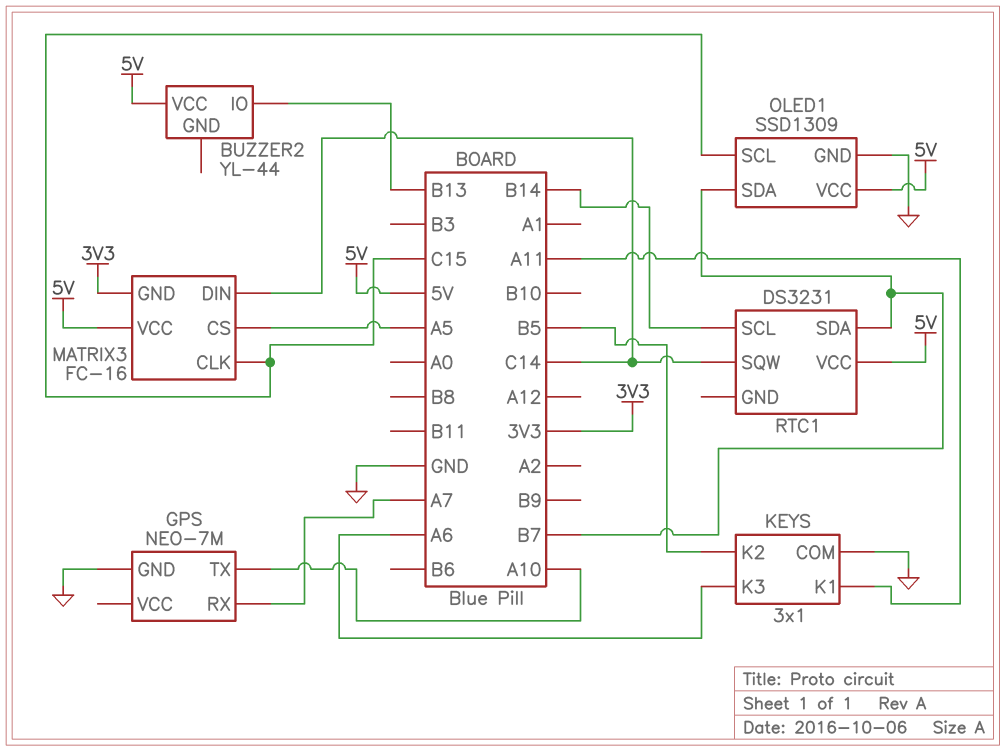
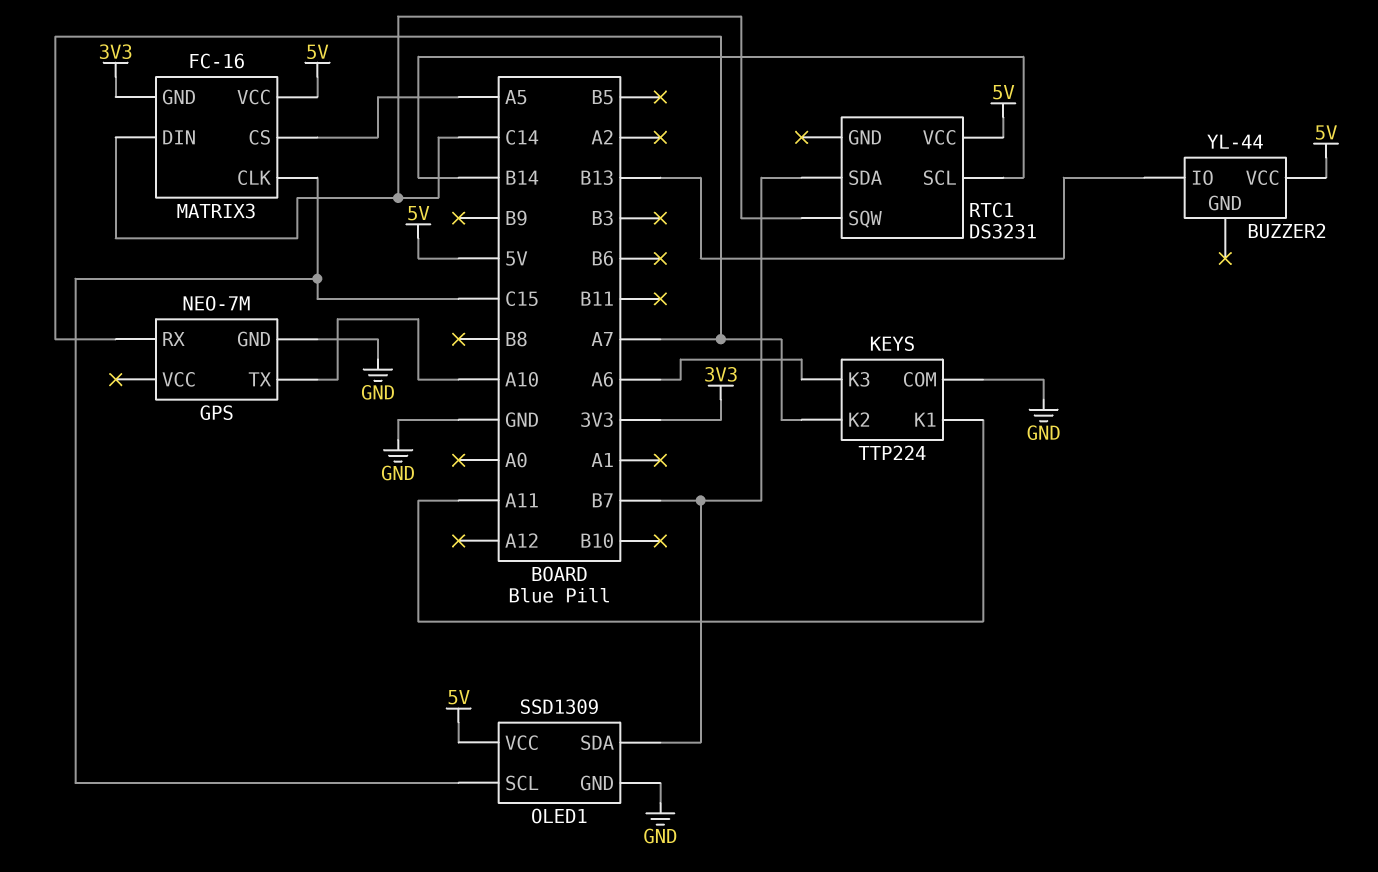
KEYS: 3x1 -> TTP224
KEYS pin K2: B5 -> A7

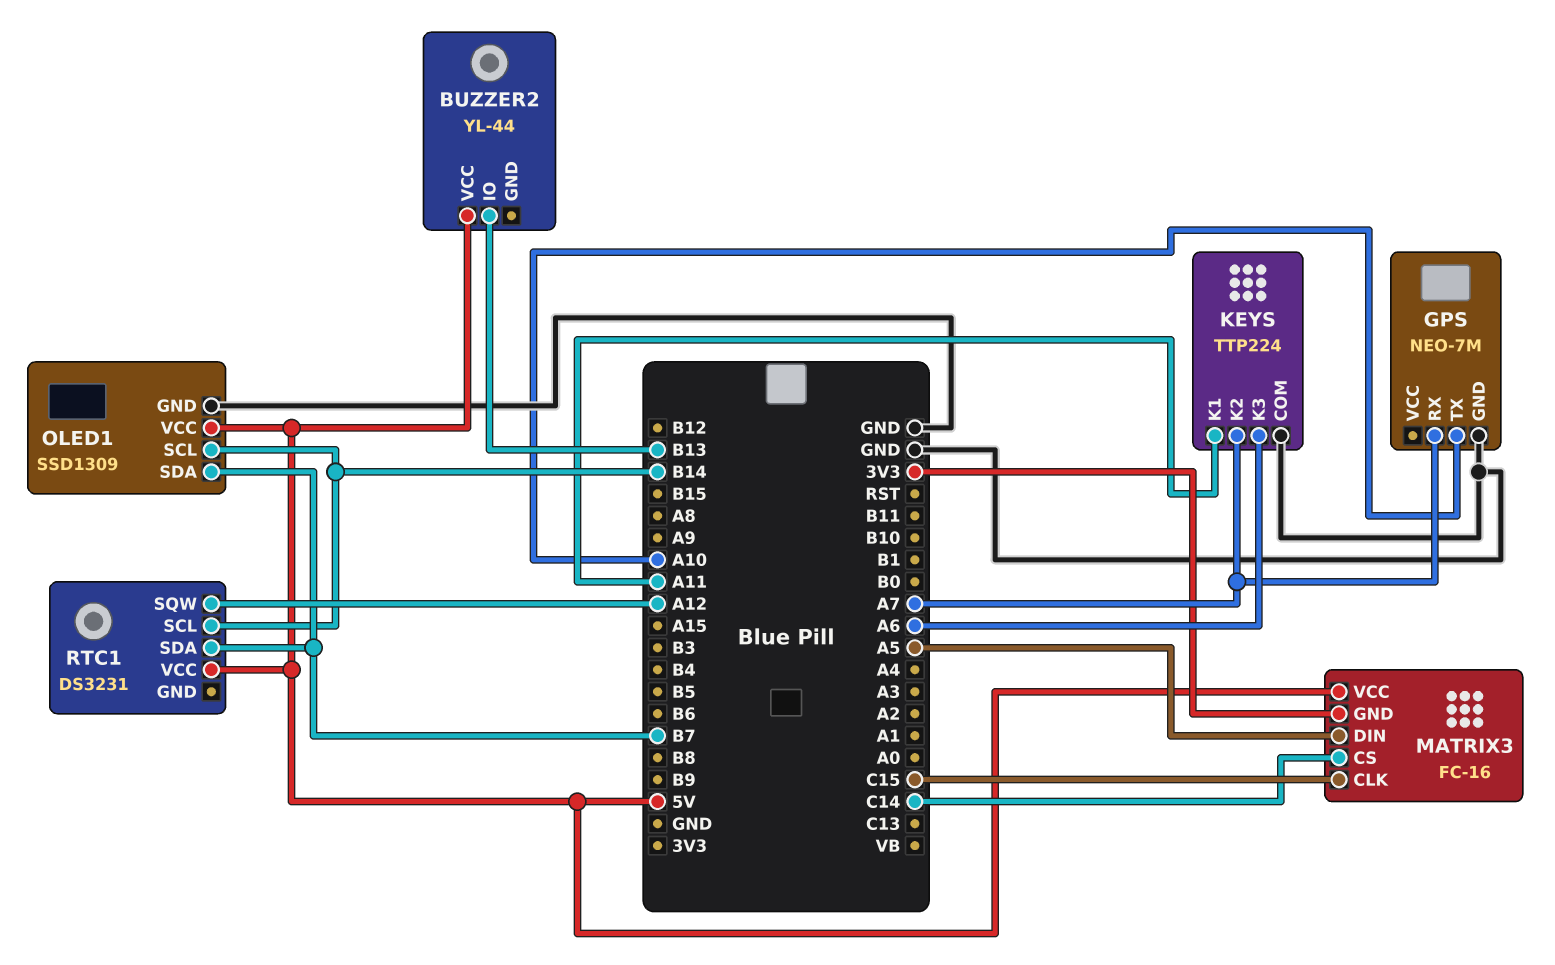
MATRIX3 pin CS: A5 -> C14
MATRIX3 pin DIN: C14 -> A5
OLED1 pin SCL: C15 -> B14
RTC1 pin SQW: C14 -> A12

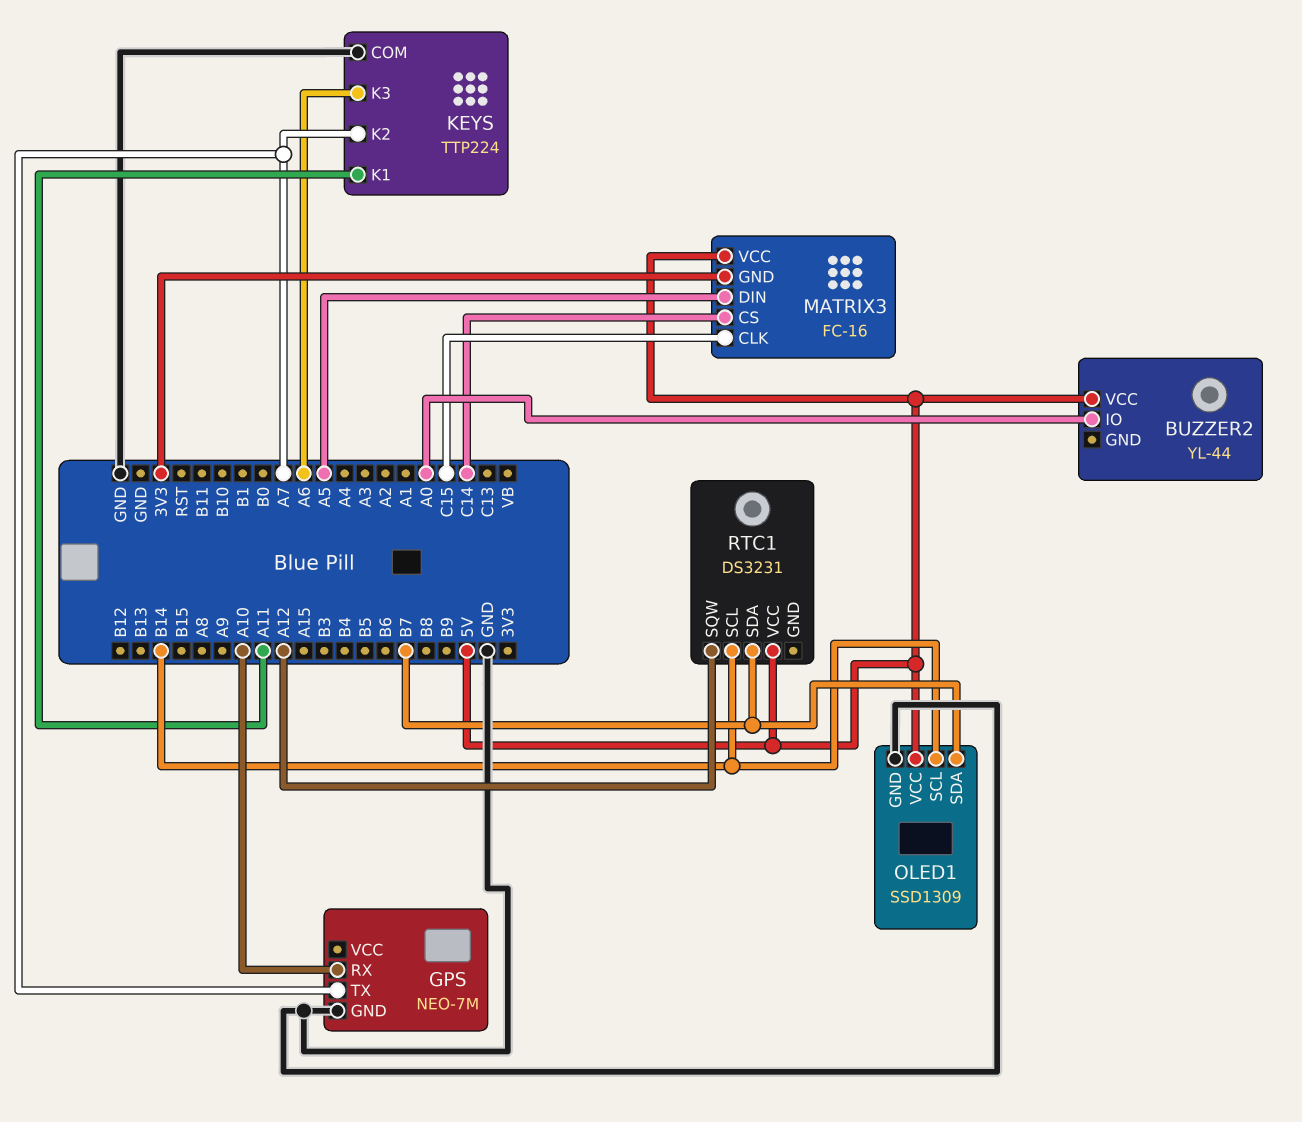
BUZZER2 pin IO: B13 -> A0
GPS pin RX: A7 -> A10
GPS pin TX: A10 -> A7

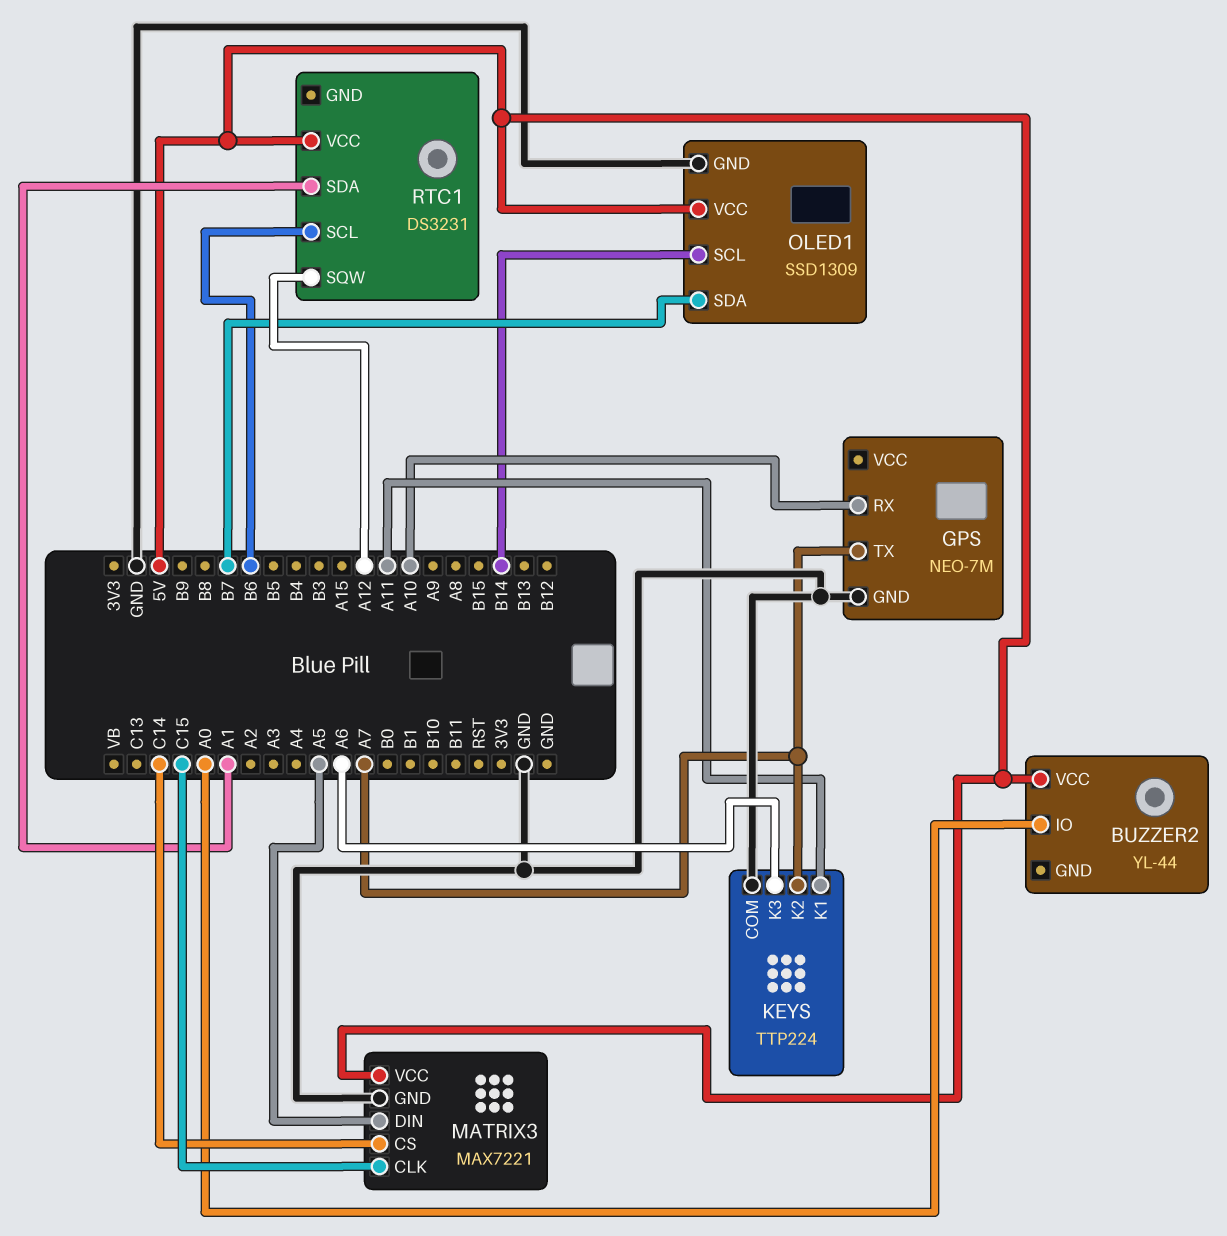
MATRIX3: FC-16 -> MAX7221
MATRIX3 pin GND: 3V3 -> GND
RTC1 pin SCL: B14 -> B6
RTC1 pin SDA: B7 -> A1

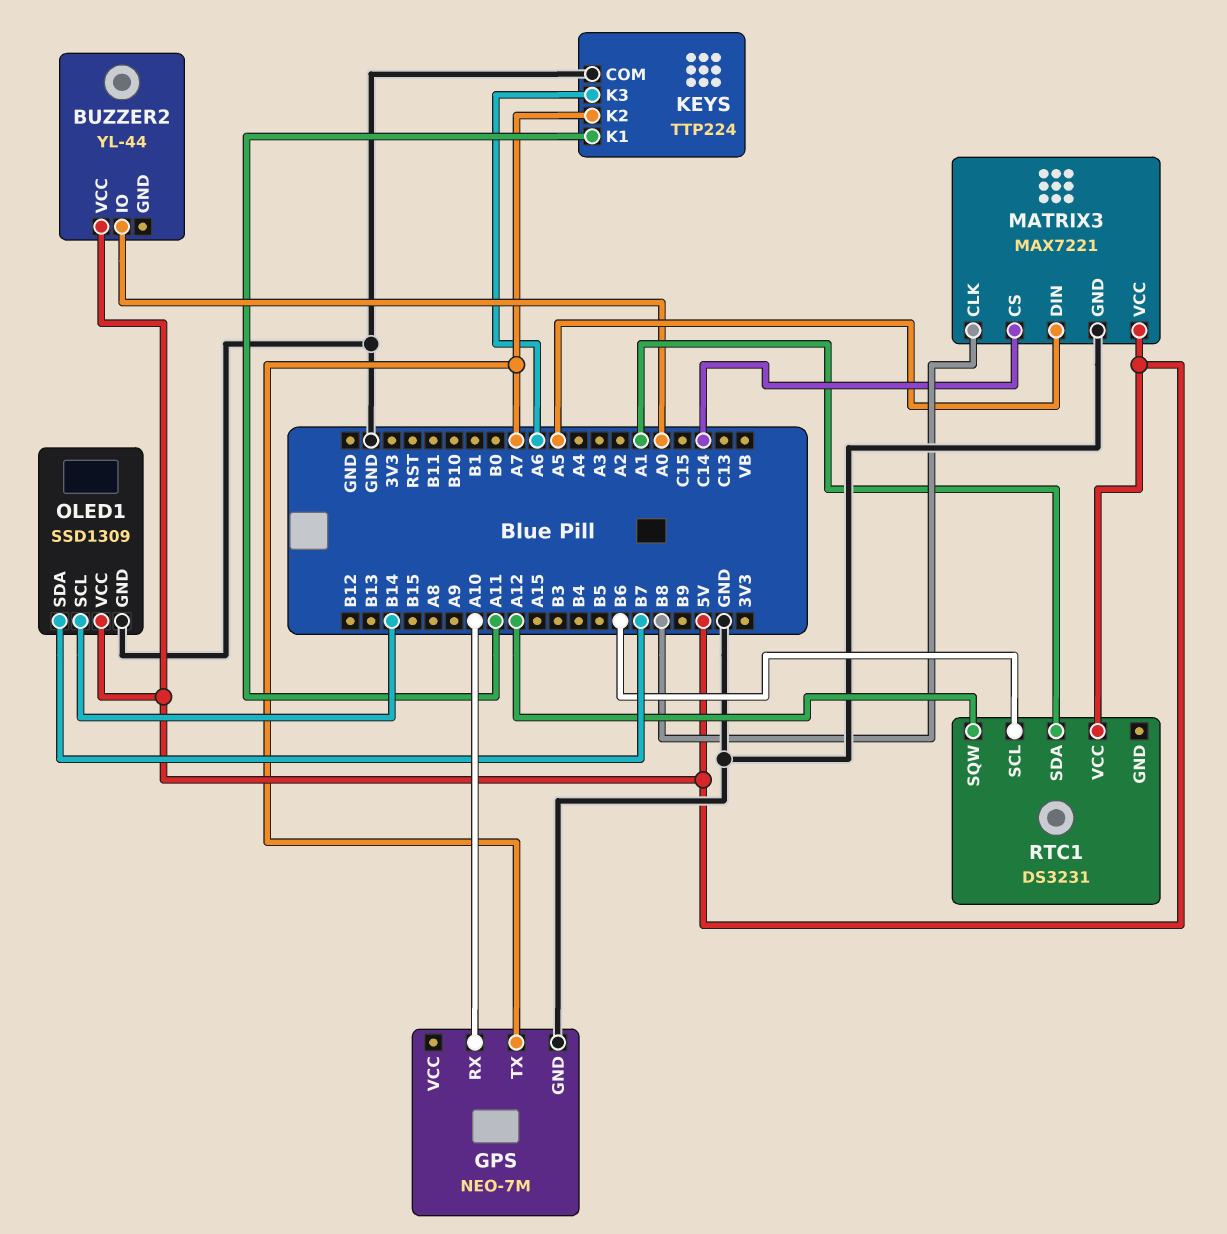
MATRIX3 pin CLK: C15 -> B8

